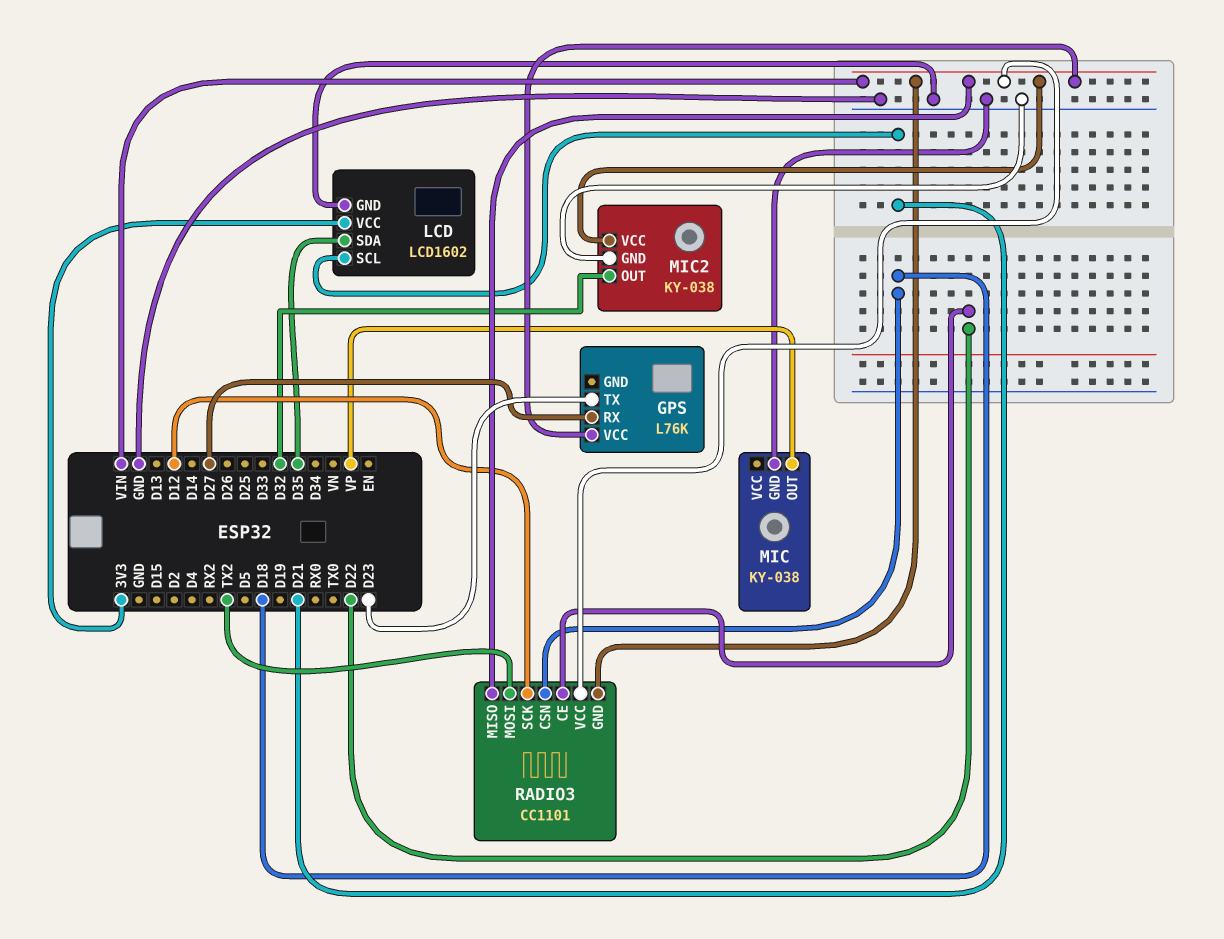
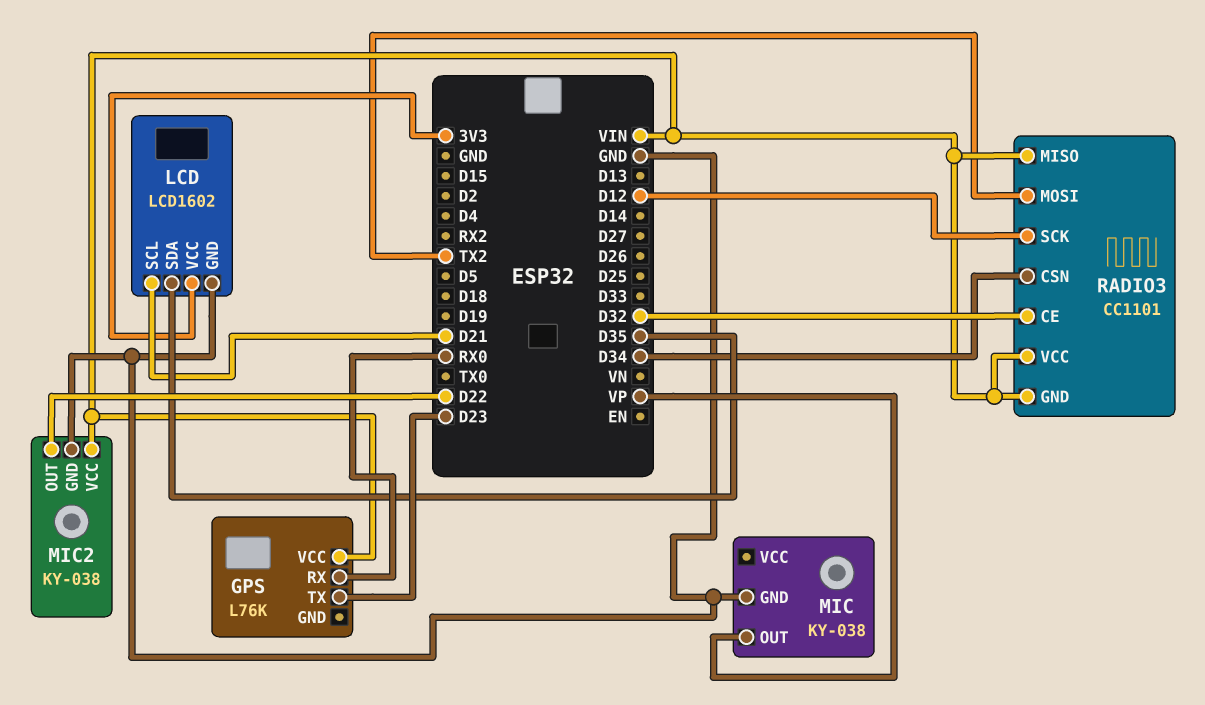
GPS pin RX: D27 -> RX0
MIC2 pin OUT: D32 -> D22
RADIO3 pin CE: D22 -> D32
RADIO3 pin CSN: D18 -> D34

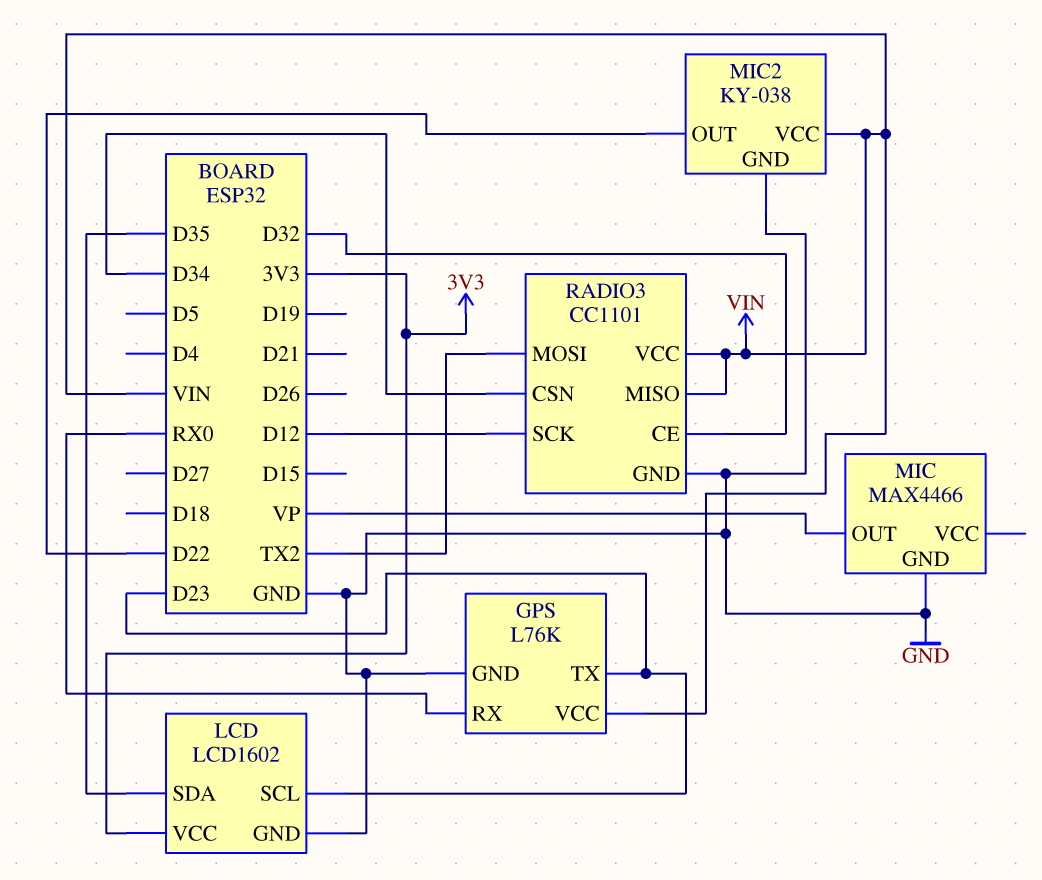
GPS pin GND: none -> GND
LCD pin SCL: D21 -> D23
MIC: KY-038 -> MAX4466
RADIO3 pin GND: VIN -> GND

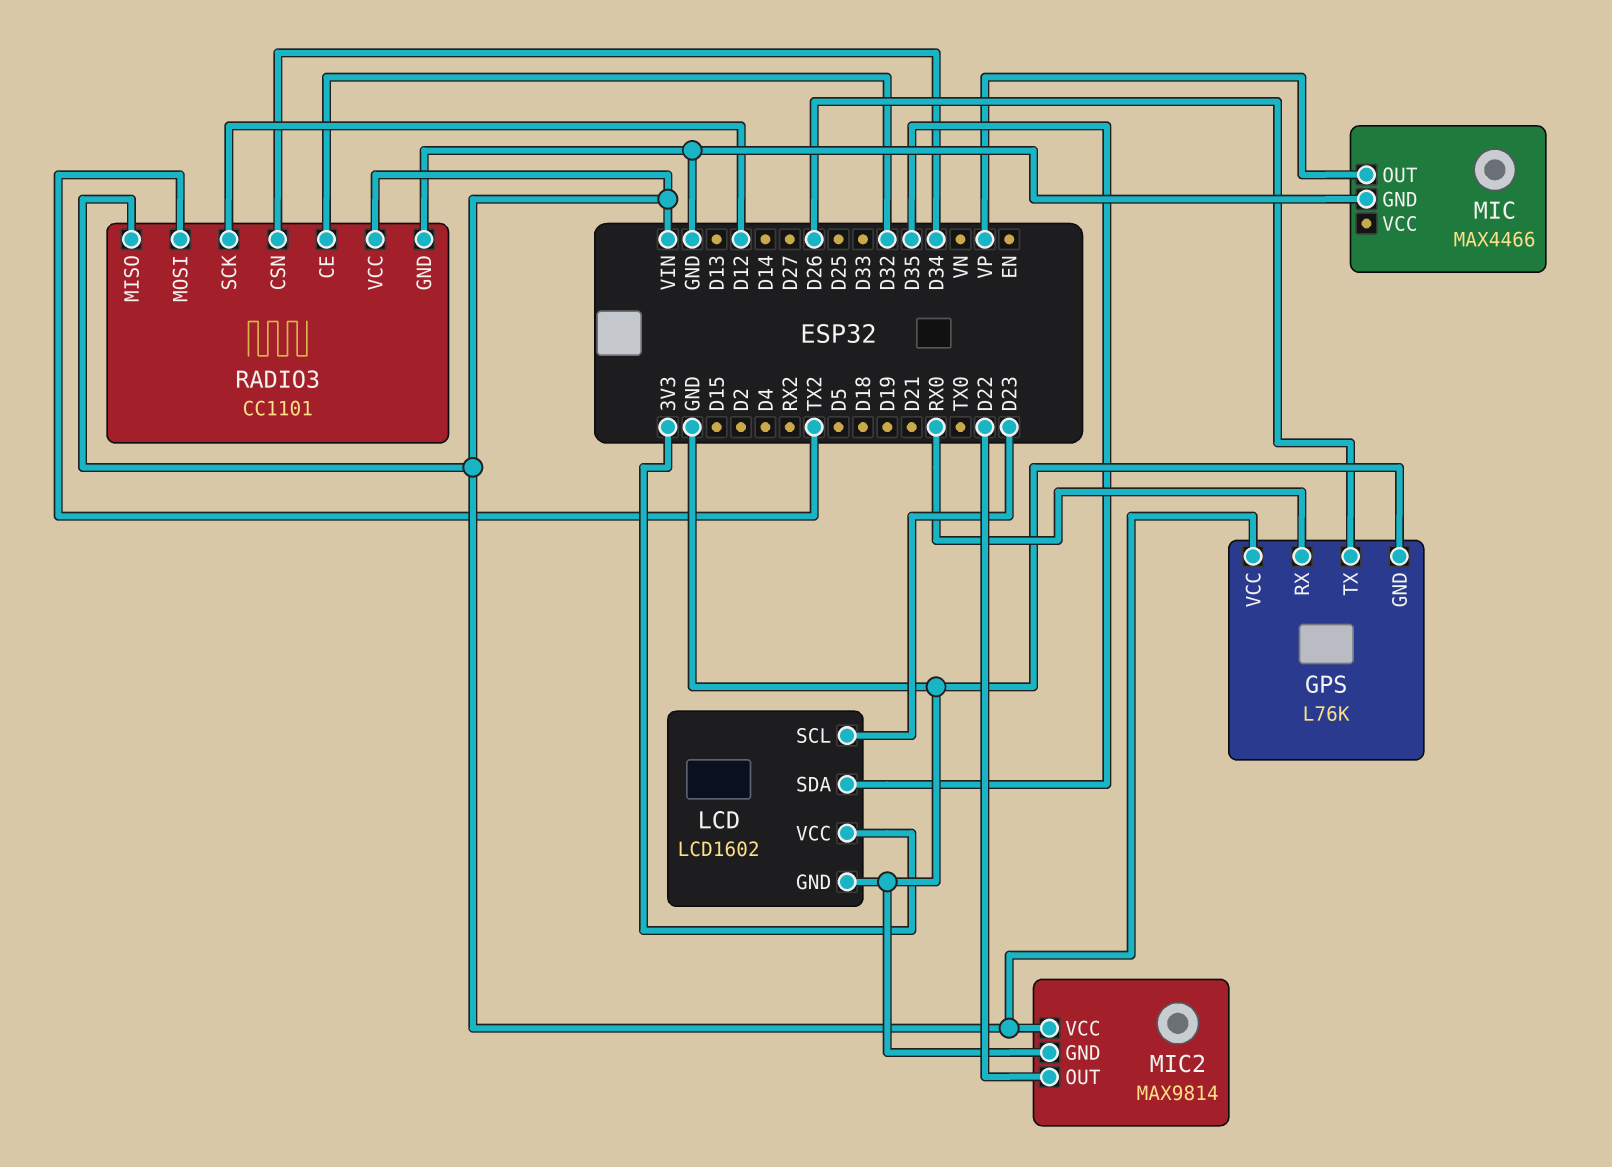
GPS pin TX: D23 -> D26
MIC2: KY-038 -> MAX9814

